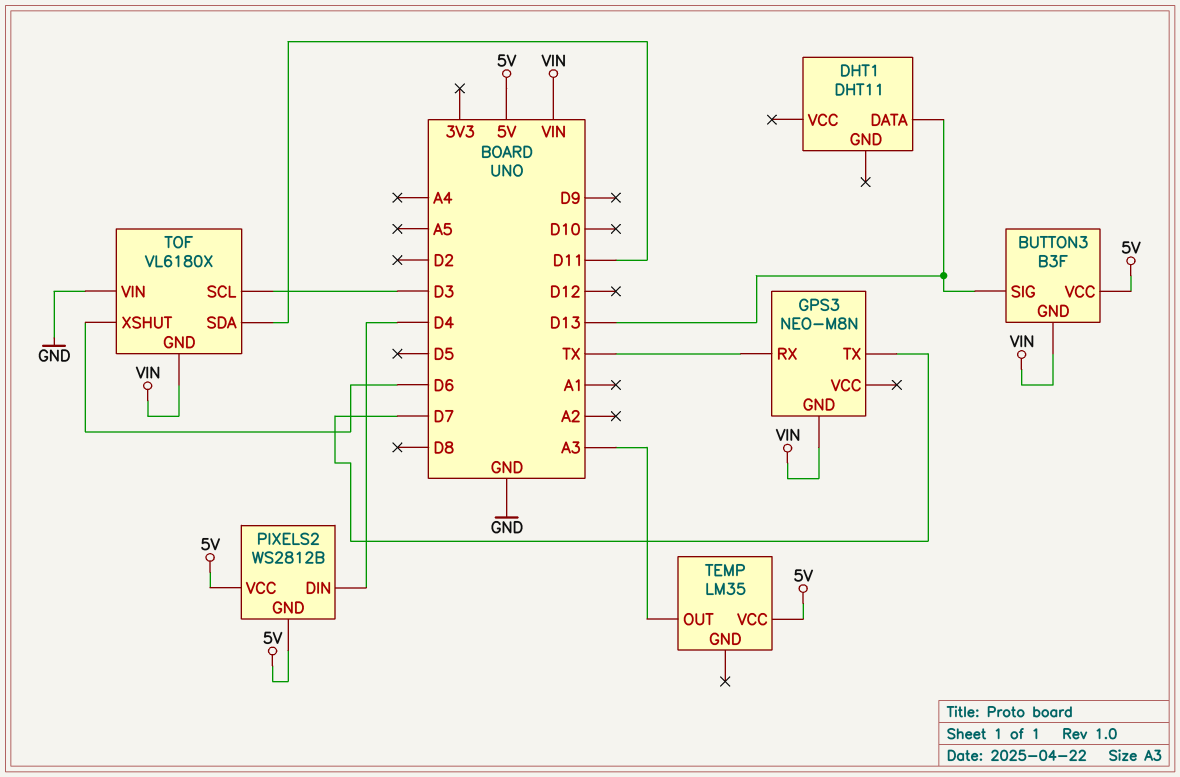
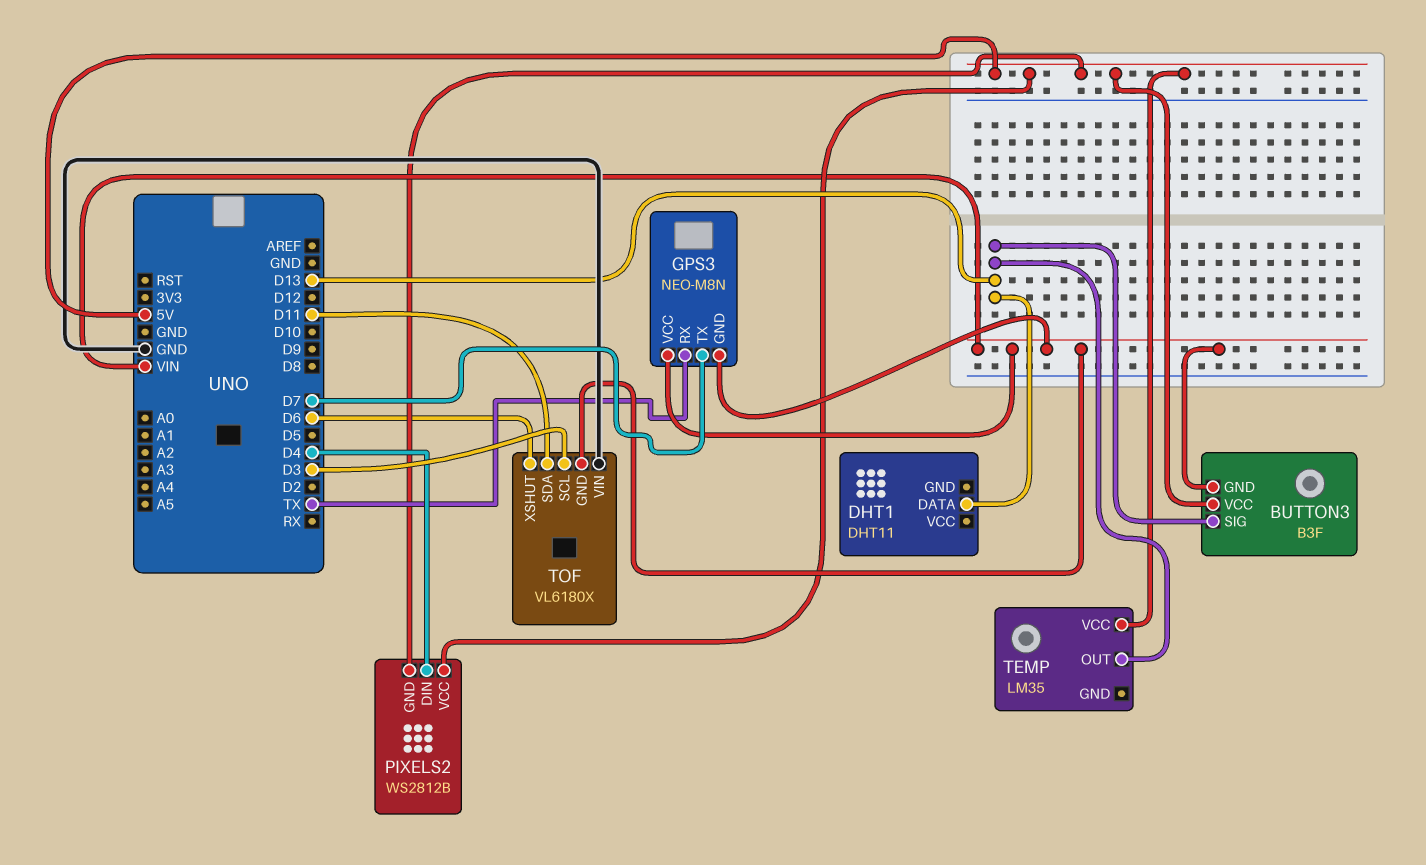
GPS3 pin VCC: none -> VIN
TEMP pin OUT: A3 -> D13

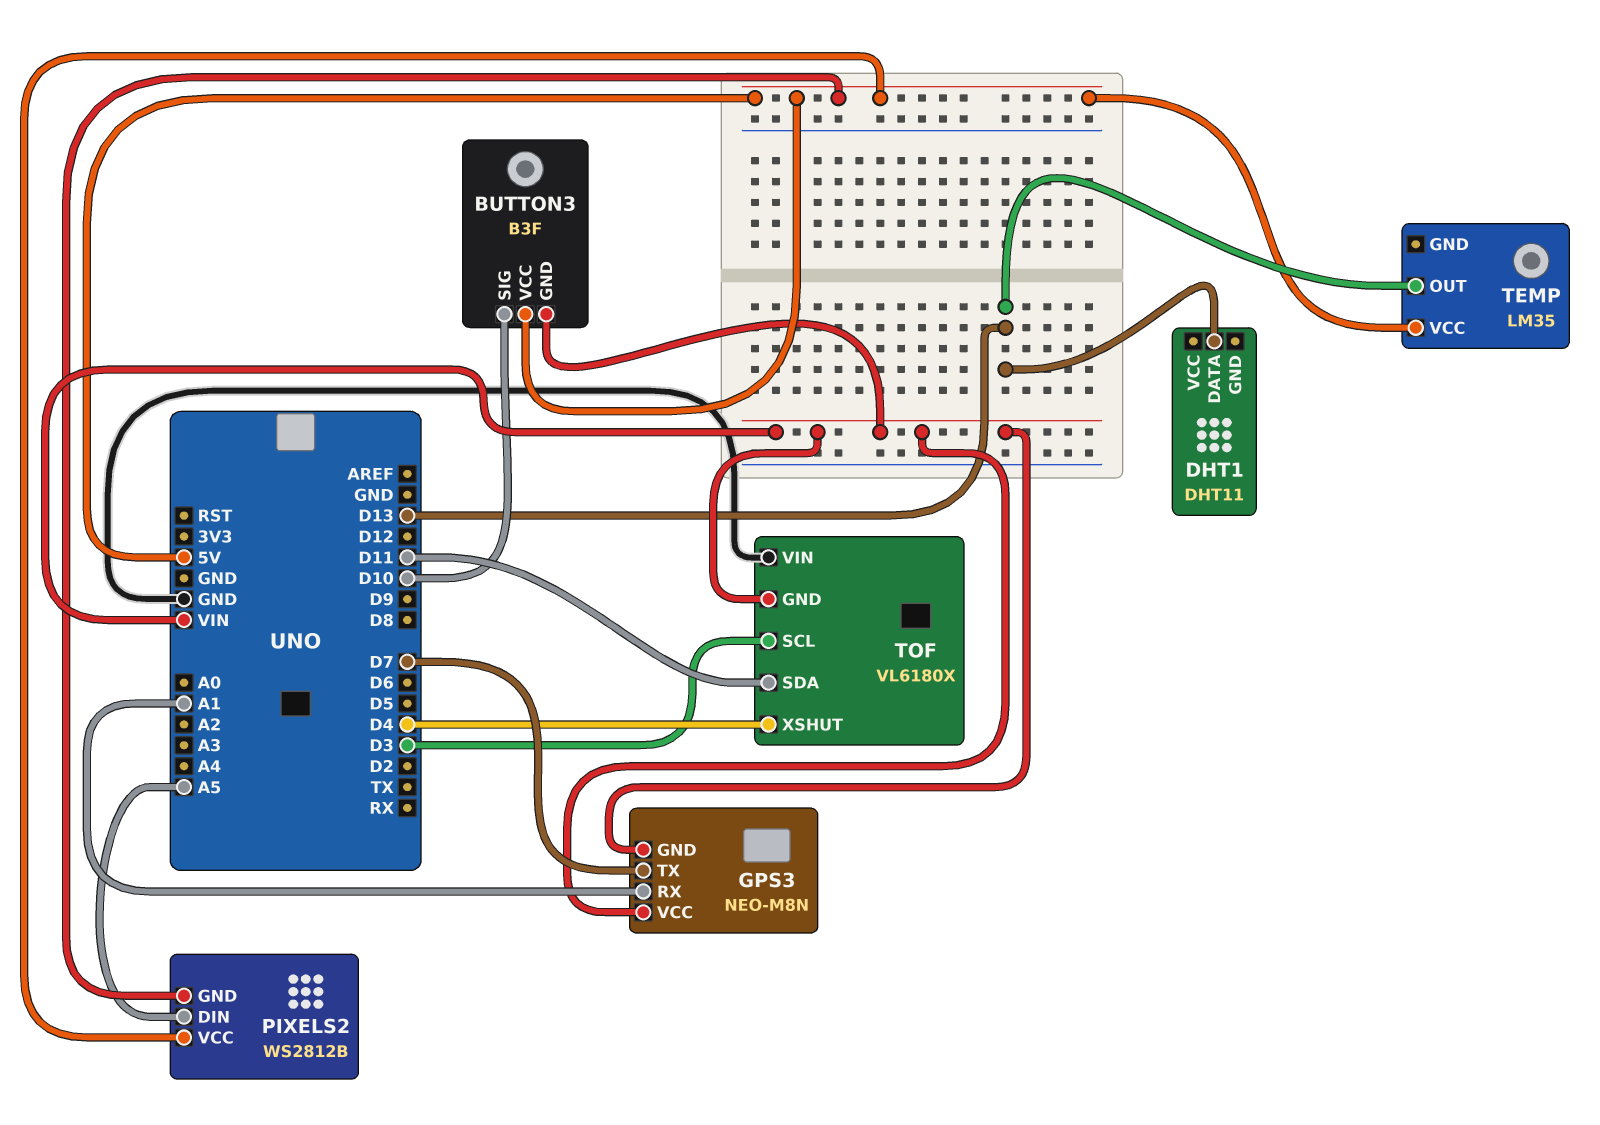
BUTTON3 pin SIG: D13 -> D10
GPS3 pin RX: TX -> A1
PIXELS2 pin DIN: D4 -> A5
TOF pin XSHUT: D6 -> D4

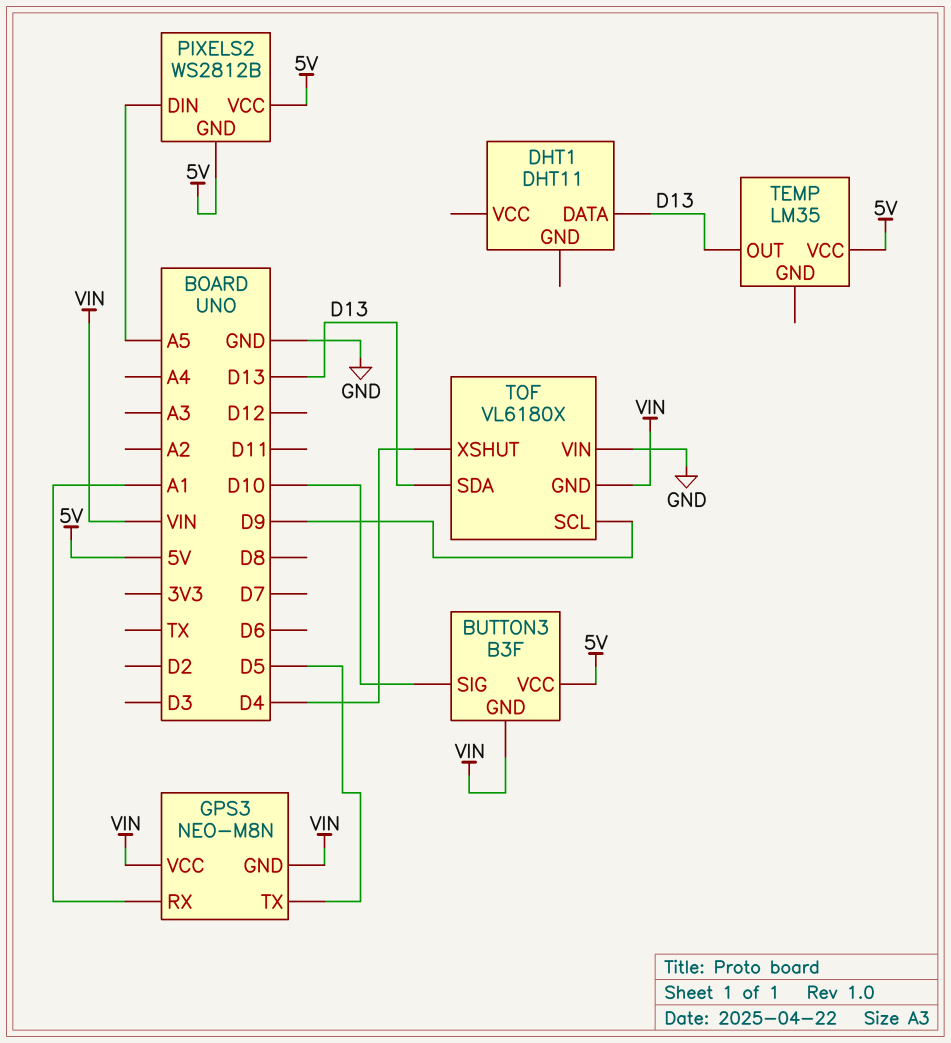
GPS3 pin TX: D7 -> D5
TOF pin SCL: D3 -> D9
TOF pin SDA: D11 -> D13

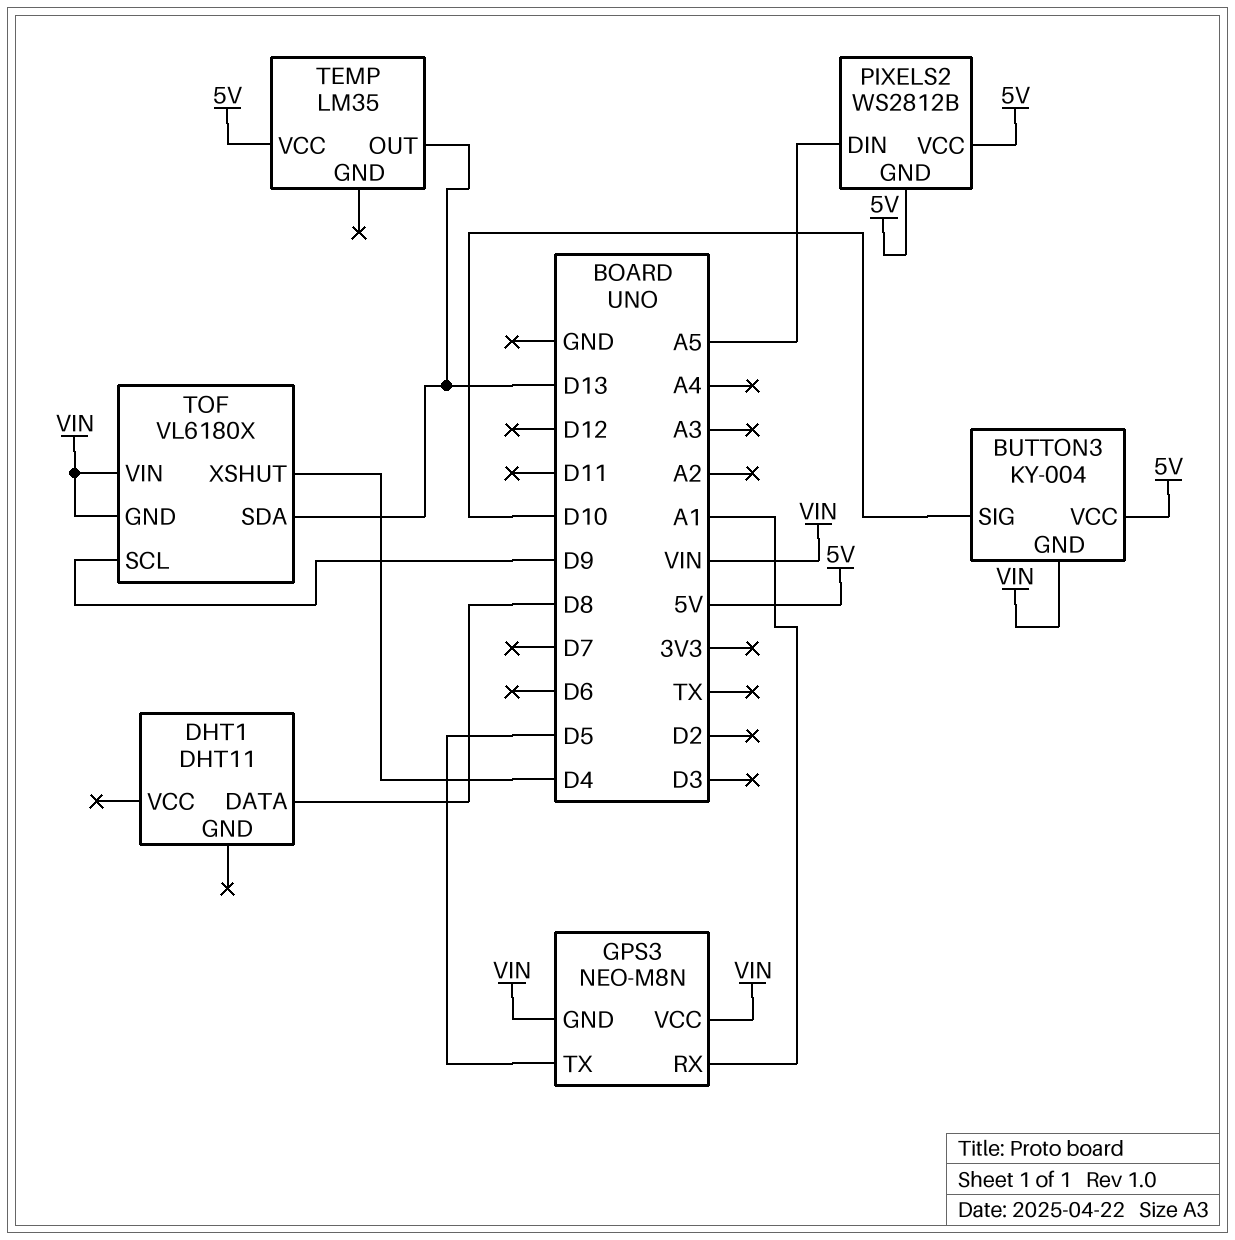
BUTTON3: B3F -> KY-004
DHT1 pin DATA: D13 -> D8
TOF pin VIN: GND -> VIN

